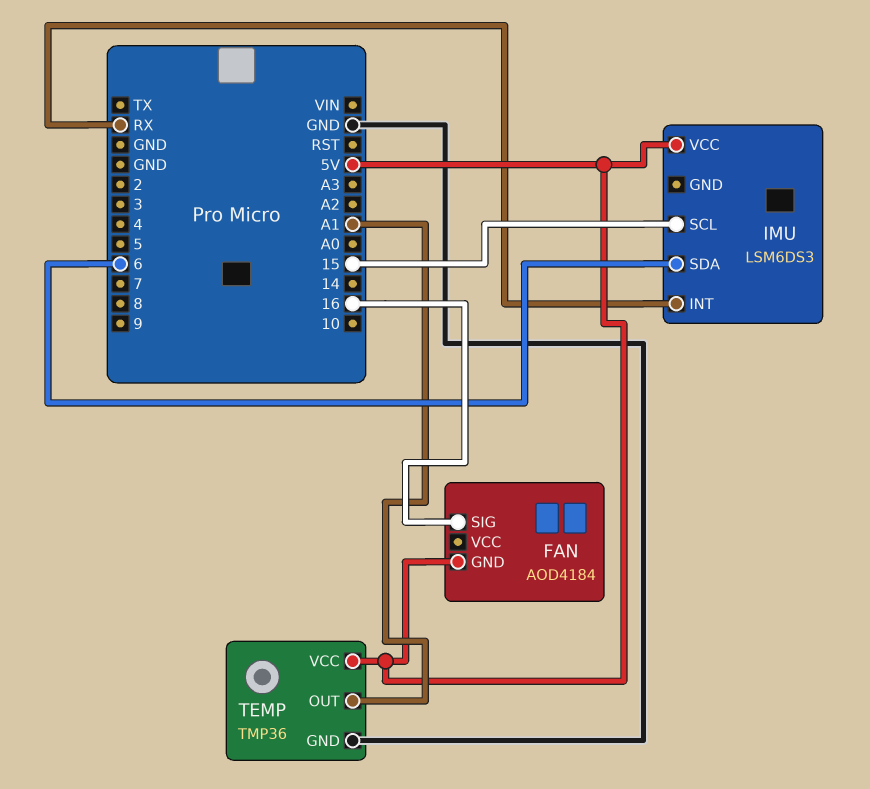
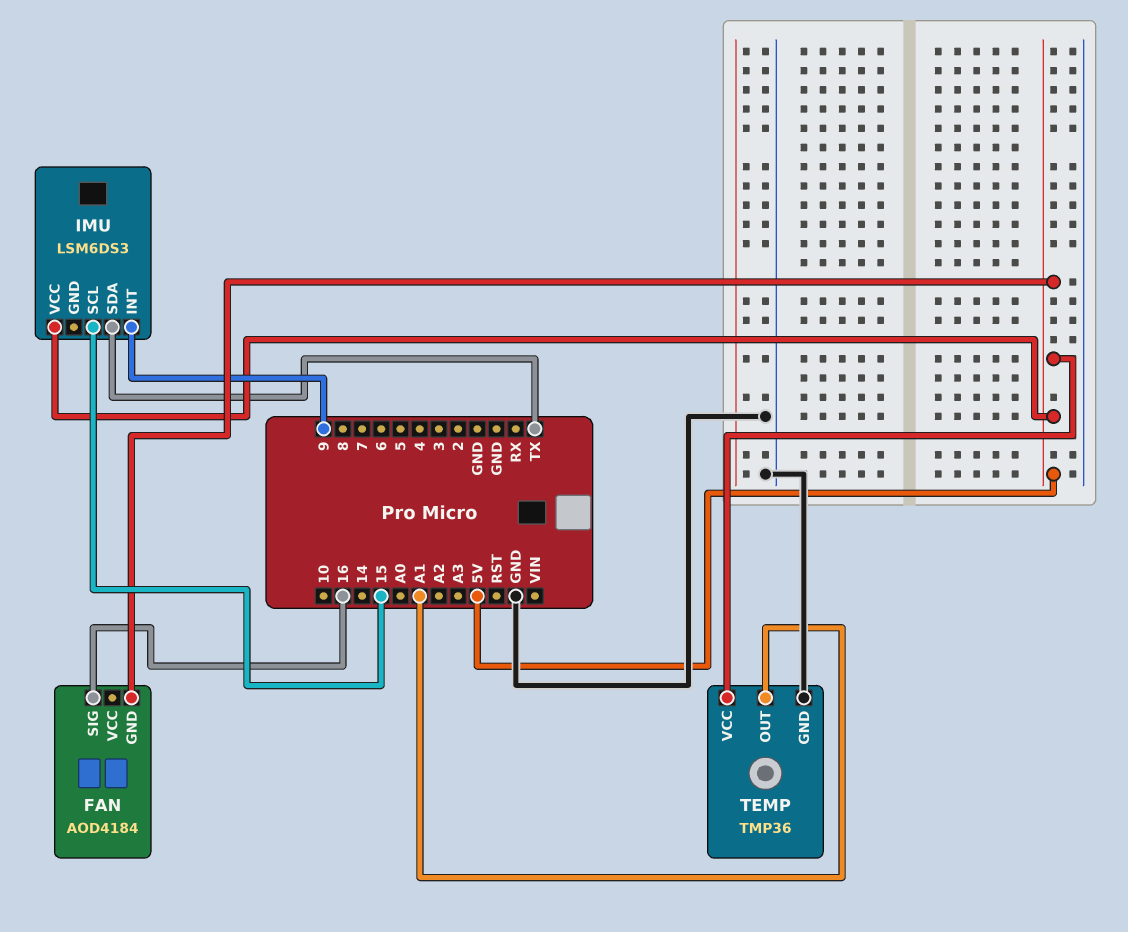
IMU pin INT: RX -> 9
IMU pin SDA: 6 -> TX

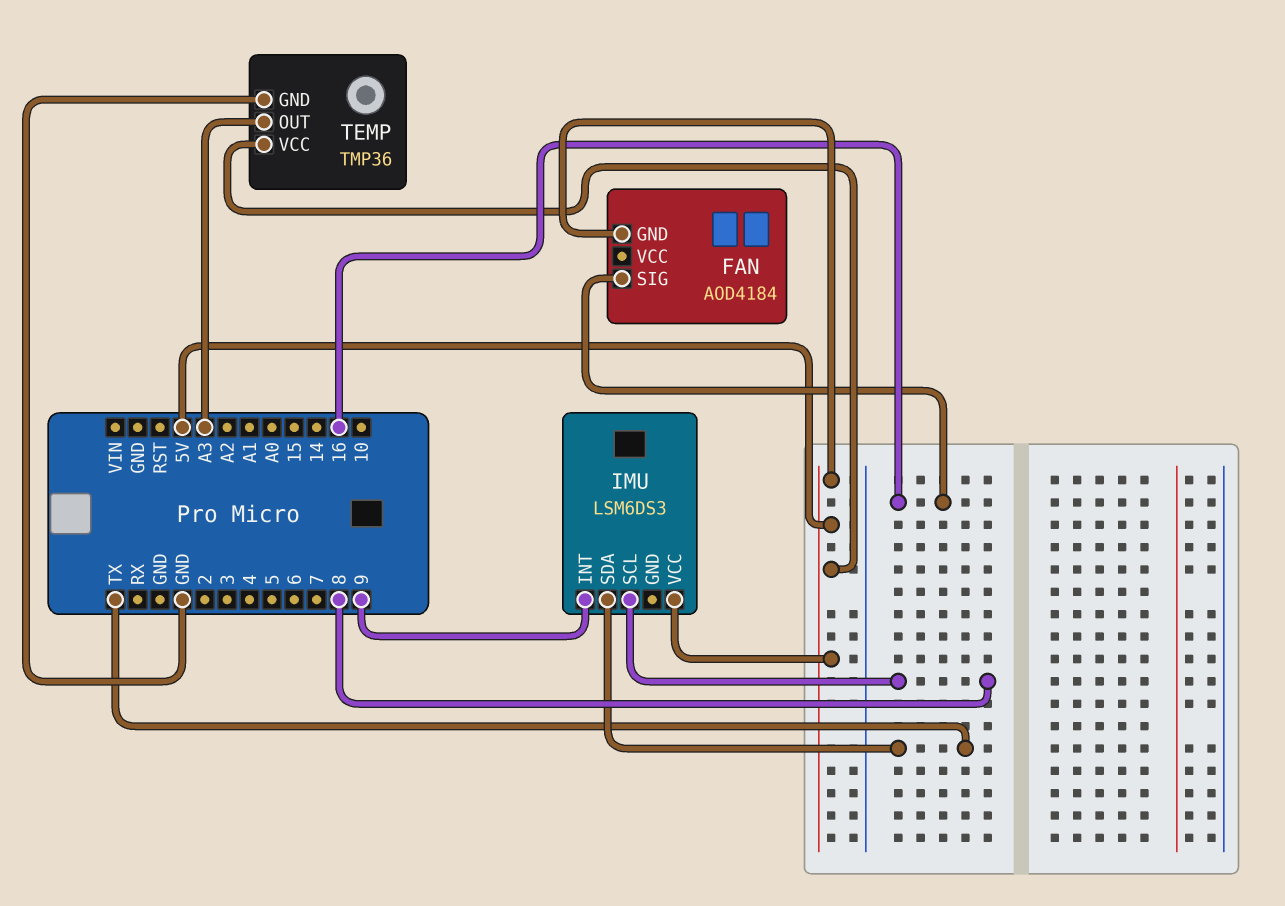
IMU pin SCL: 15 -> 8
TEMP pin OUT: A1 -> A3

